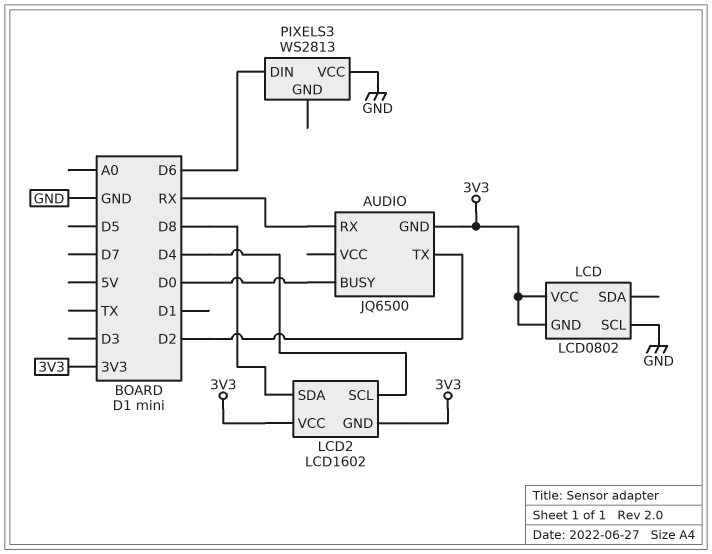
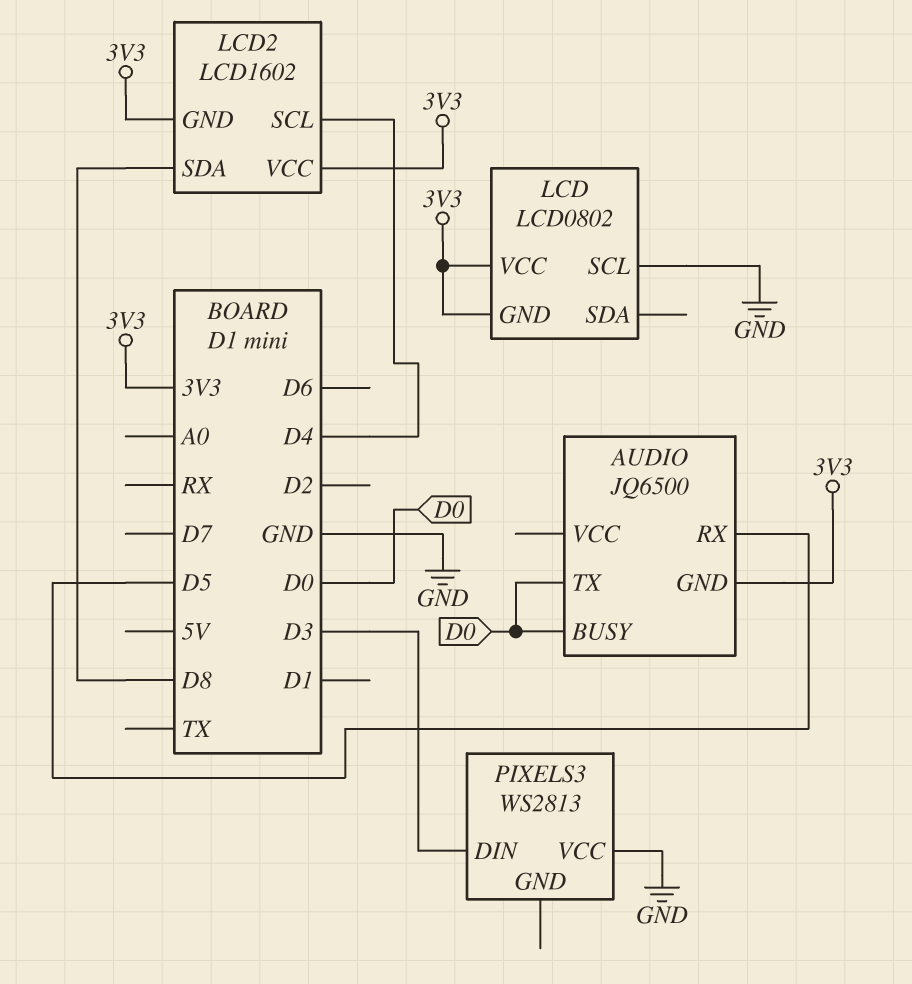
AUDIO pin RX: RX -> D5
AUDIO pin TX: D2 -> D0
PIXELS3 pin DIN: D6 -> D3

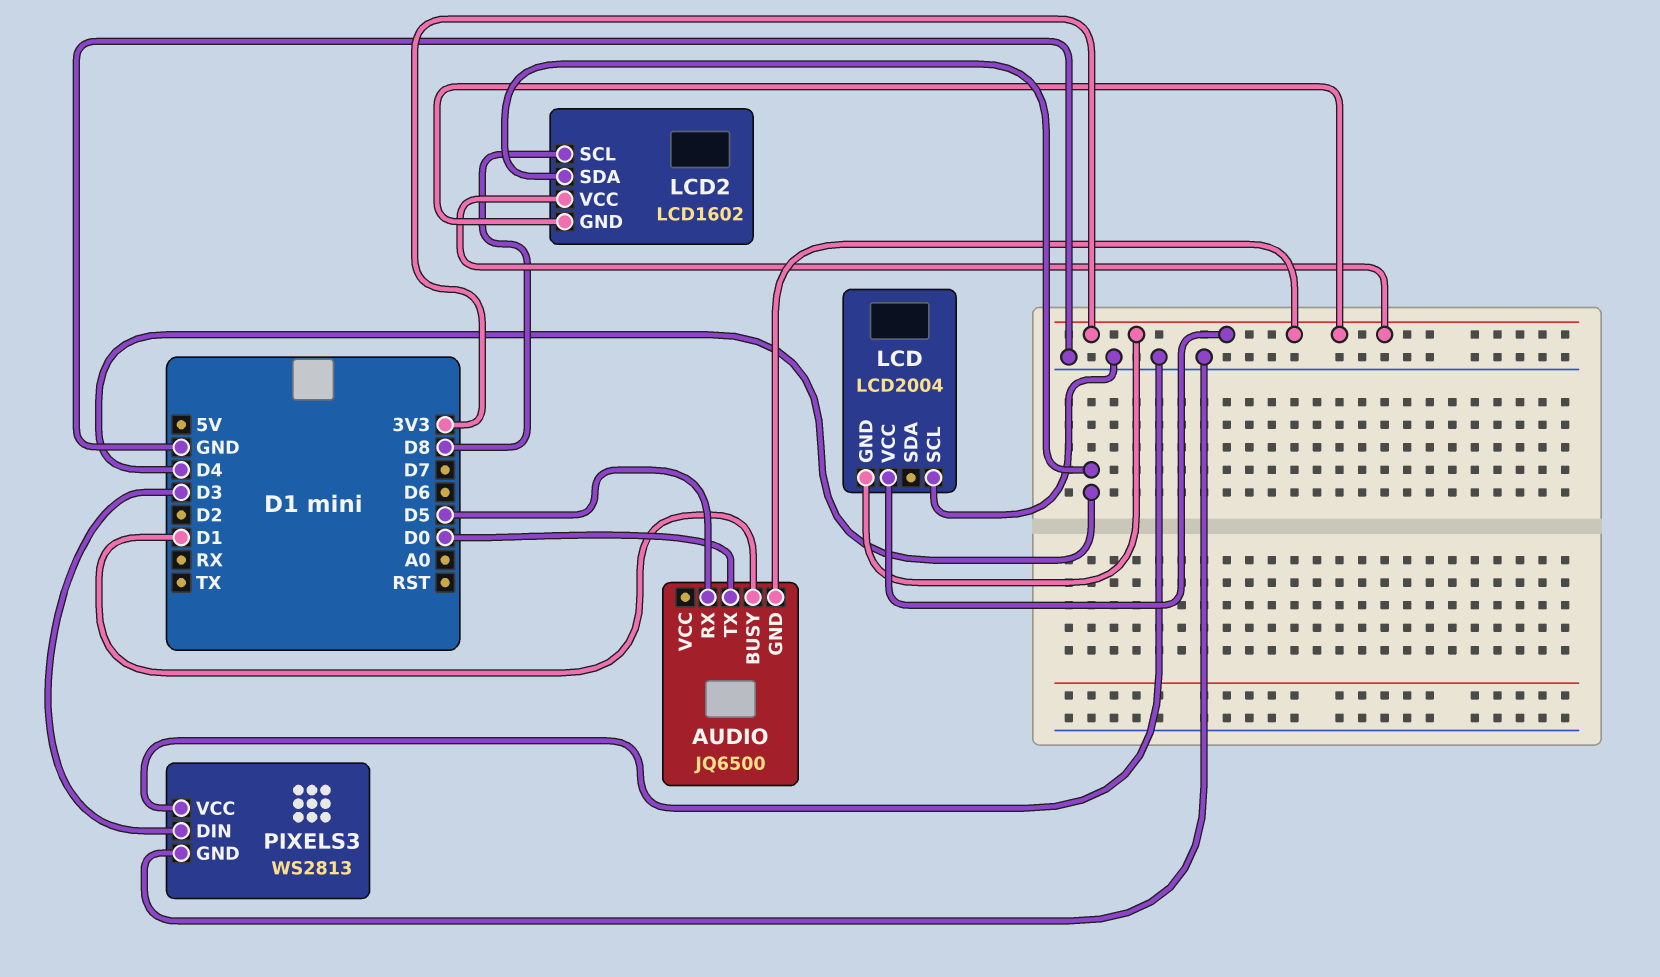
AUDIO pin BUSY: D0 -> D1
LCD: LCD0802 -> LCD2004
LCD2 pin SCL: D4 -> D8
LCD2 pin SDA: D8 -> D4
PIXELS3 pin GND: none -> GND

